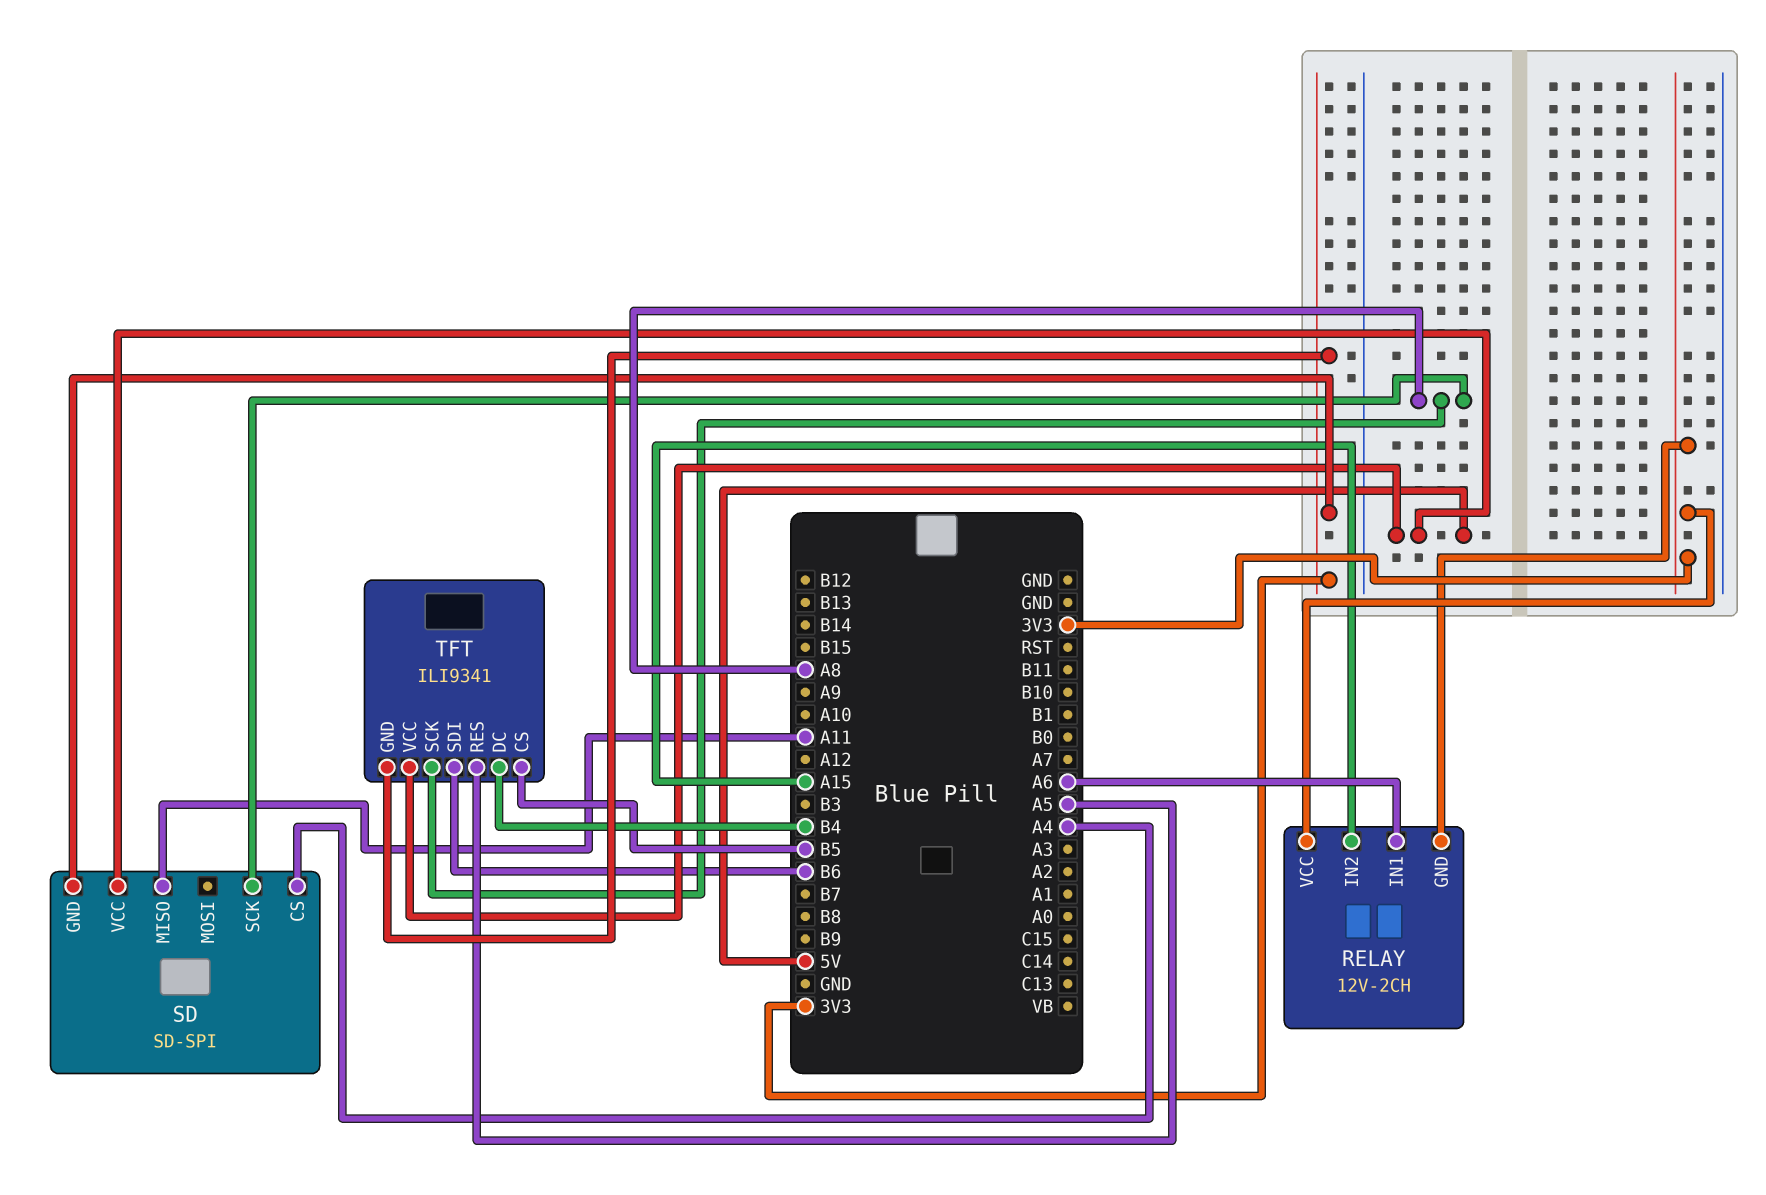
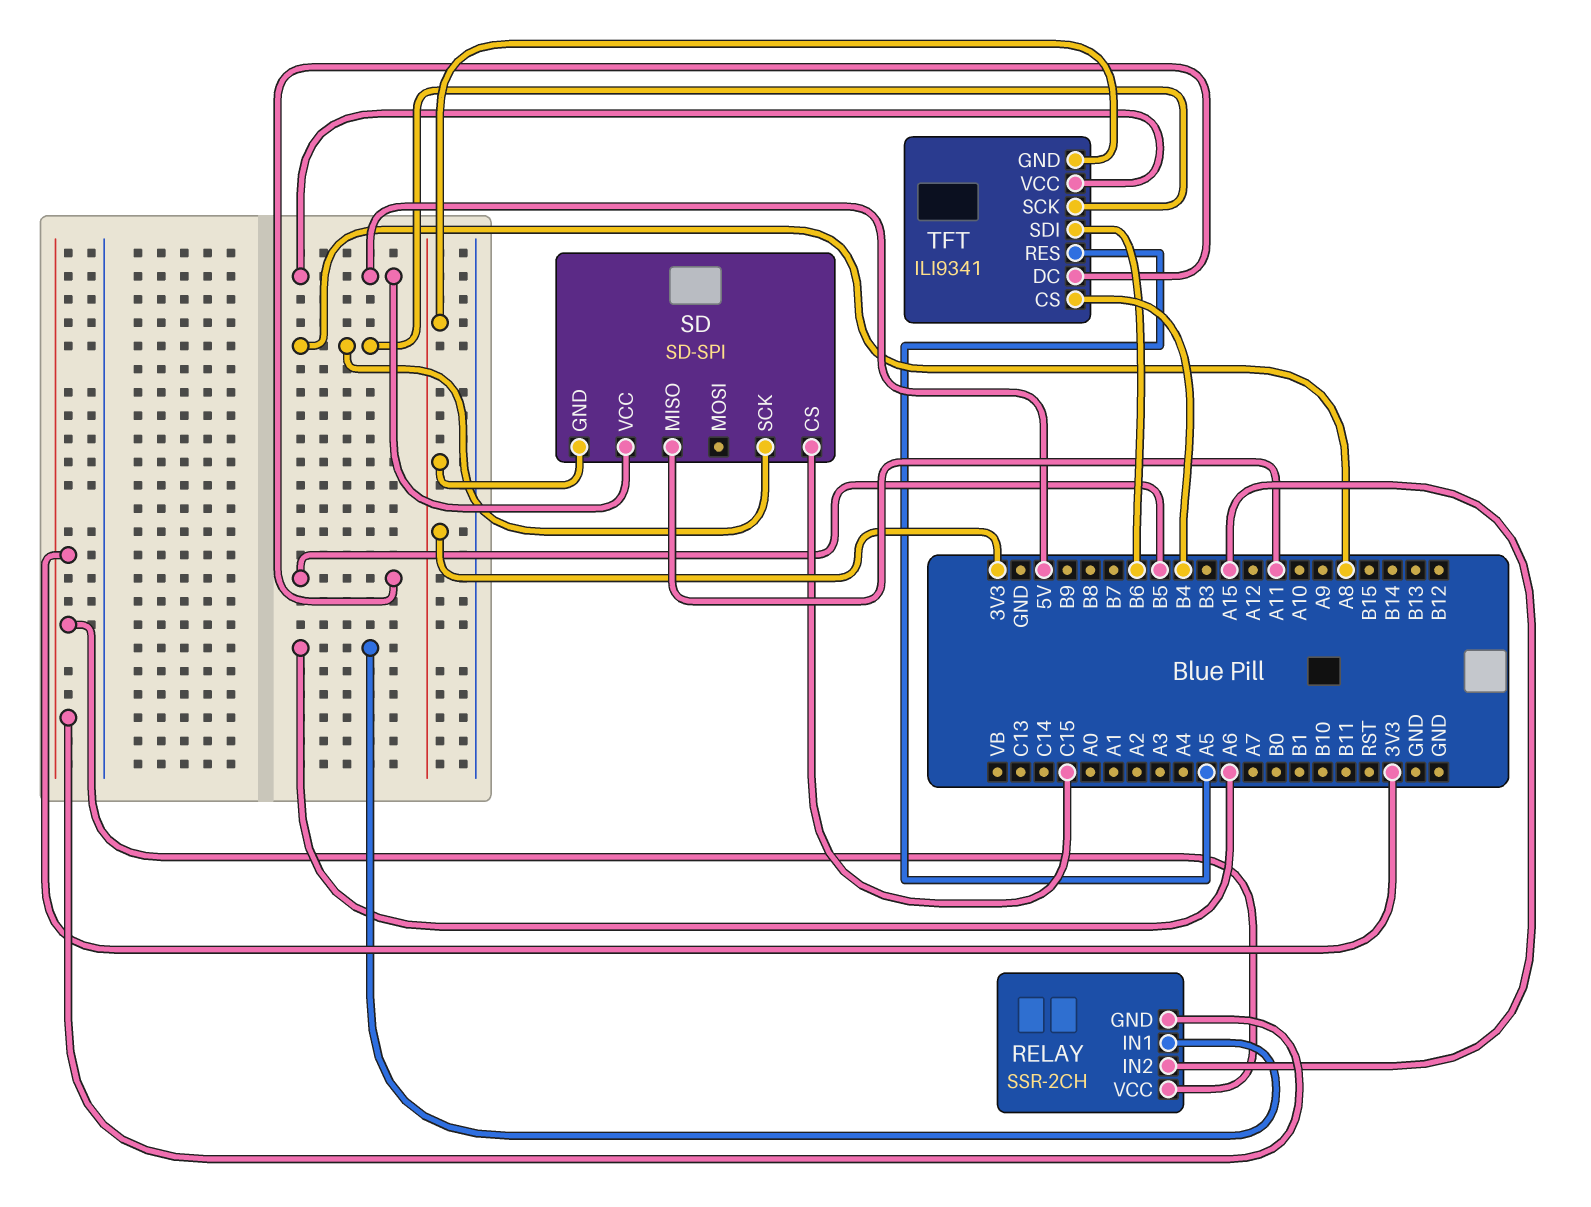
RELAY: 12V-2CH -> SSR-2CH
SD pin CS: A4 -> C15
TFT pin CS: B5 -> B4
TFT pin DC: B4 -> B5

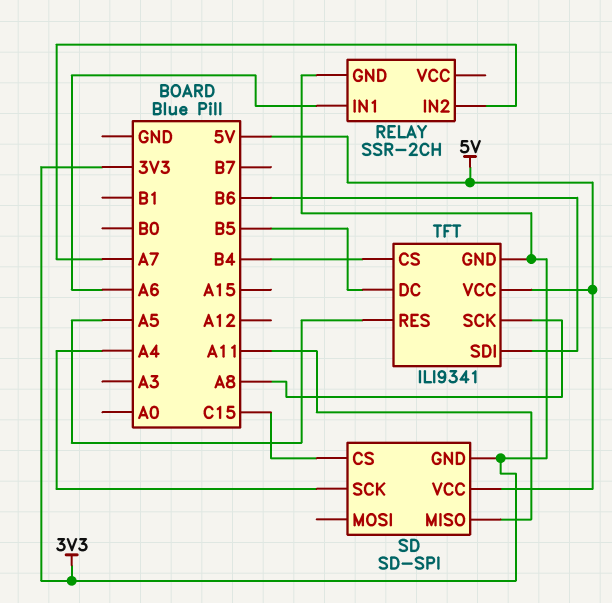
RELAY pin IN2: A15 -> A7
RELAY pin VCC: 3V3 -> none
SD pin SCK: A8 -> A4

